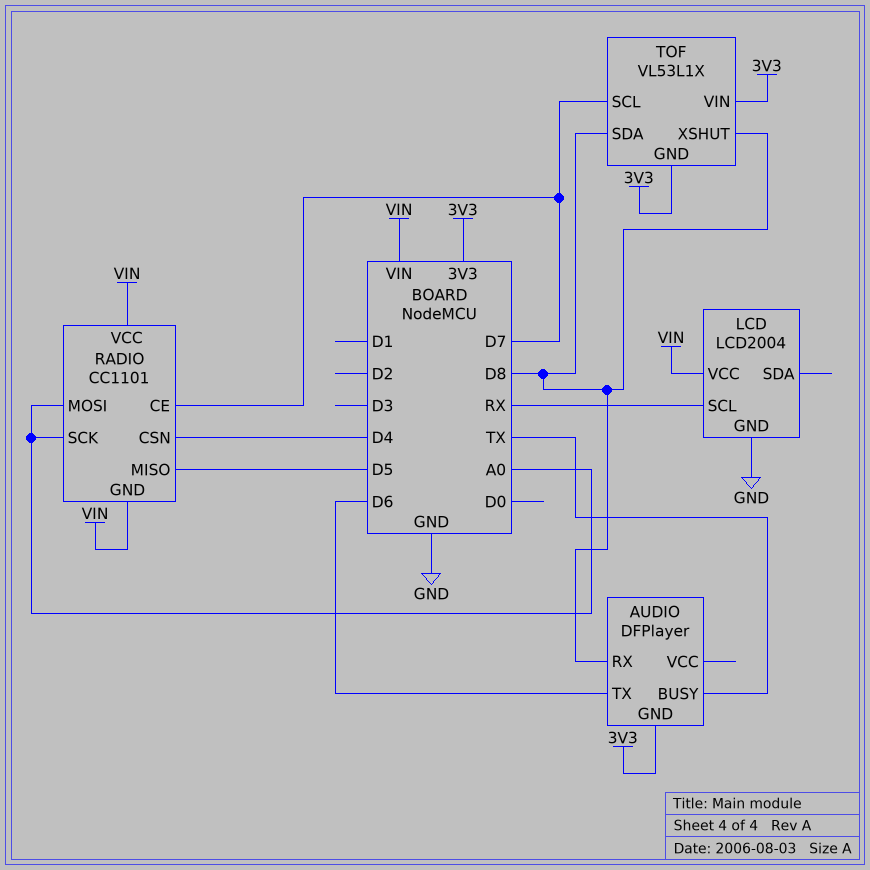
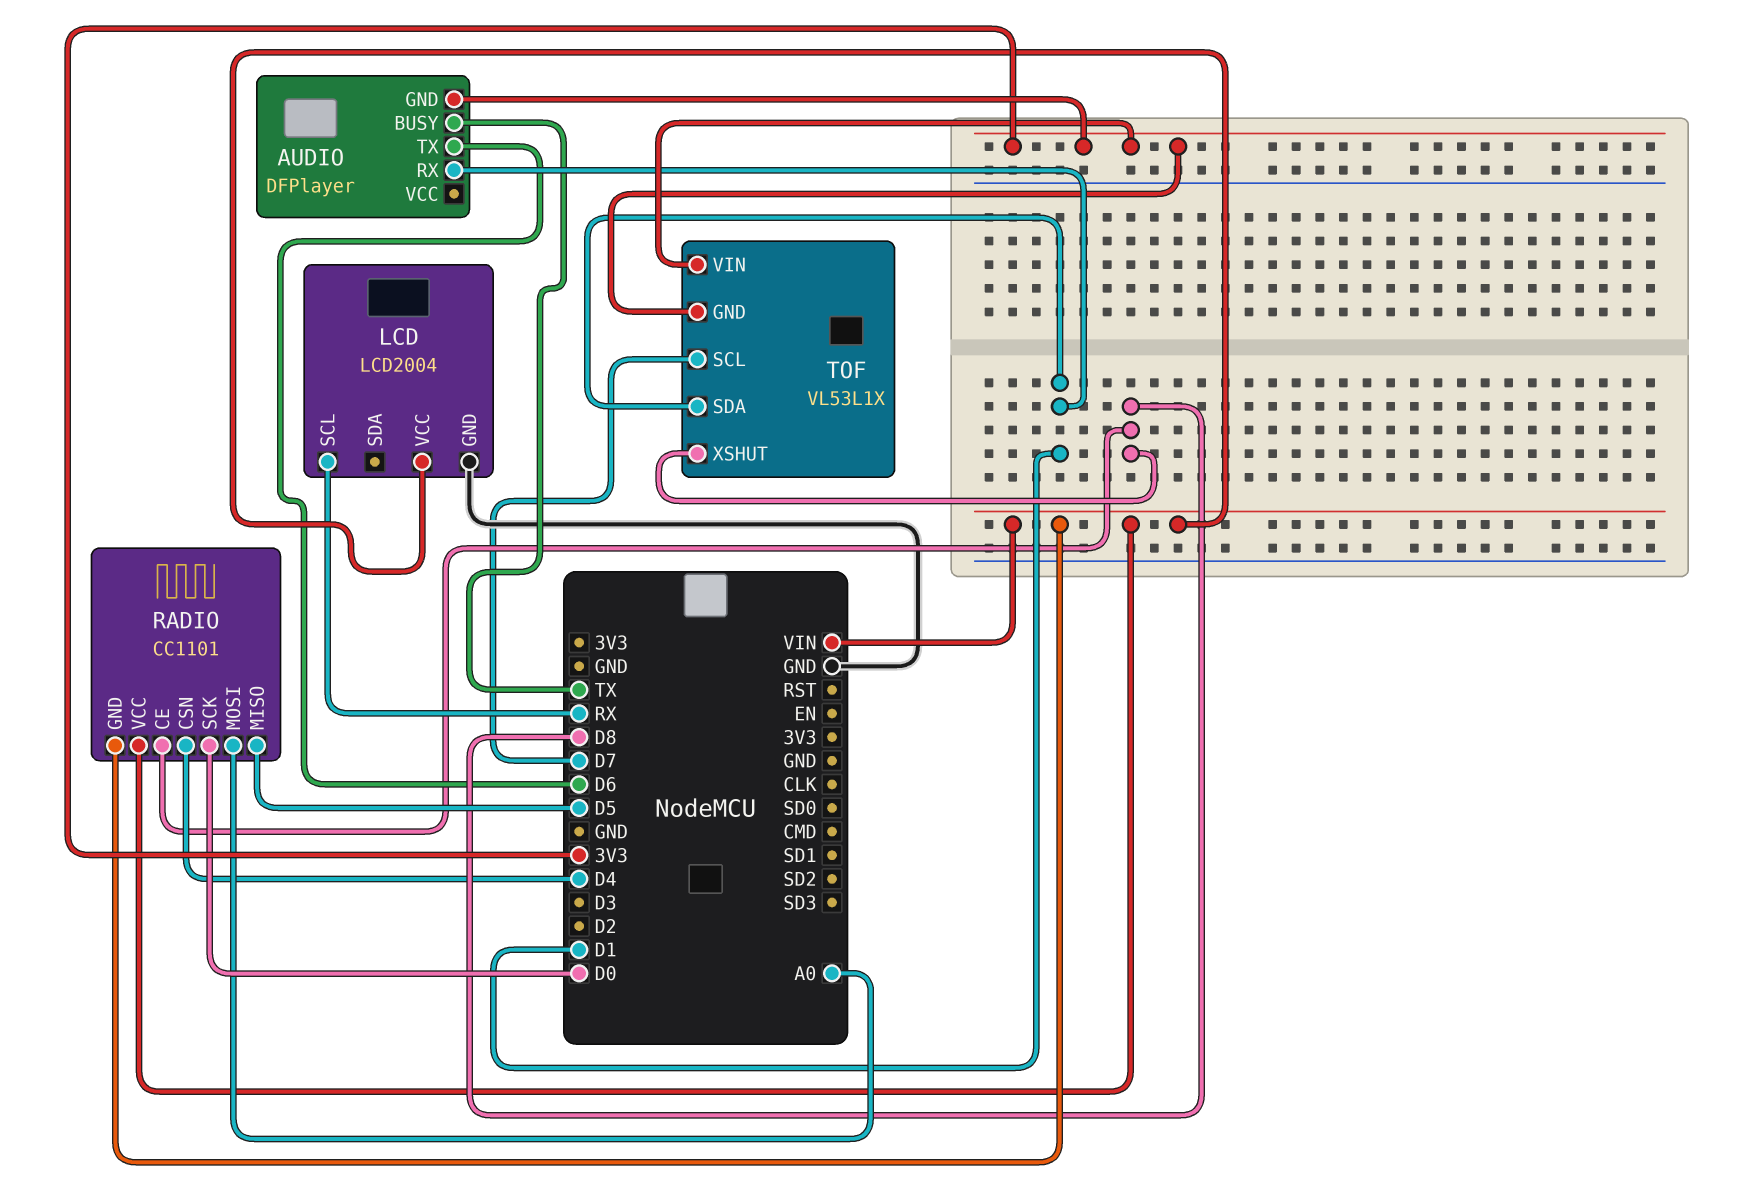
AUDIO pin RX: D8 -> D1
RADIO pin CE: D7 -> D8
RADIO pin SCK: A0 -> D0
TOF pin SDA: D8 -> D1

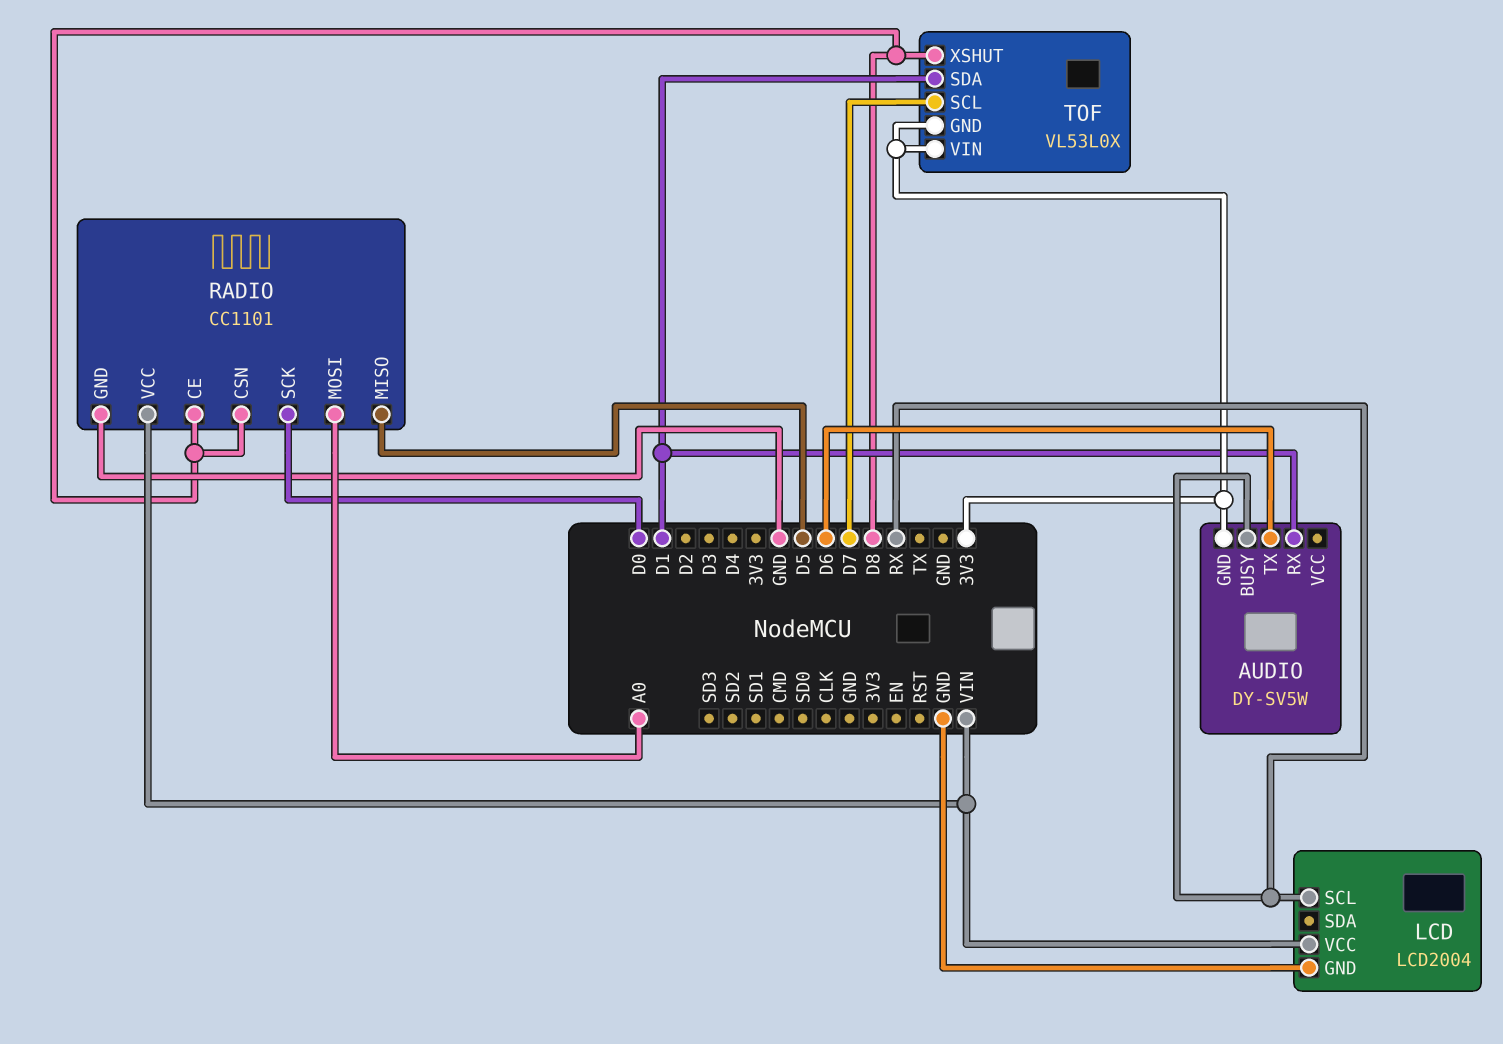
AUDIO: DFPlayer -> DY-SV5W
AUDIO pin BUSY: TX -> RX
RADIO pin CSN: D4 -> D8
RADIO pin GND: VIN -> GND
TOF: VL53L1X -> VL53L0X

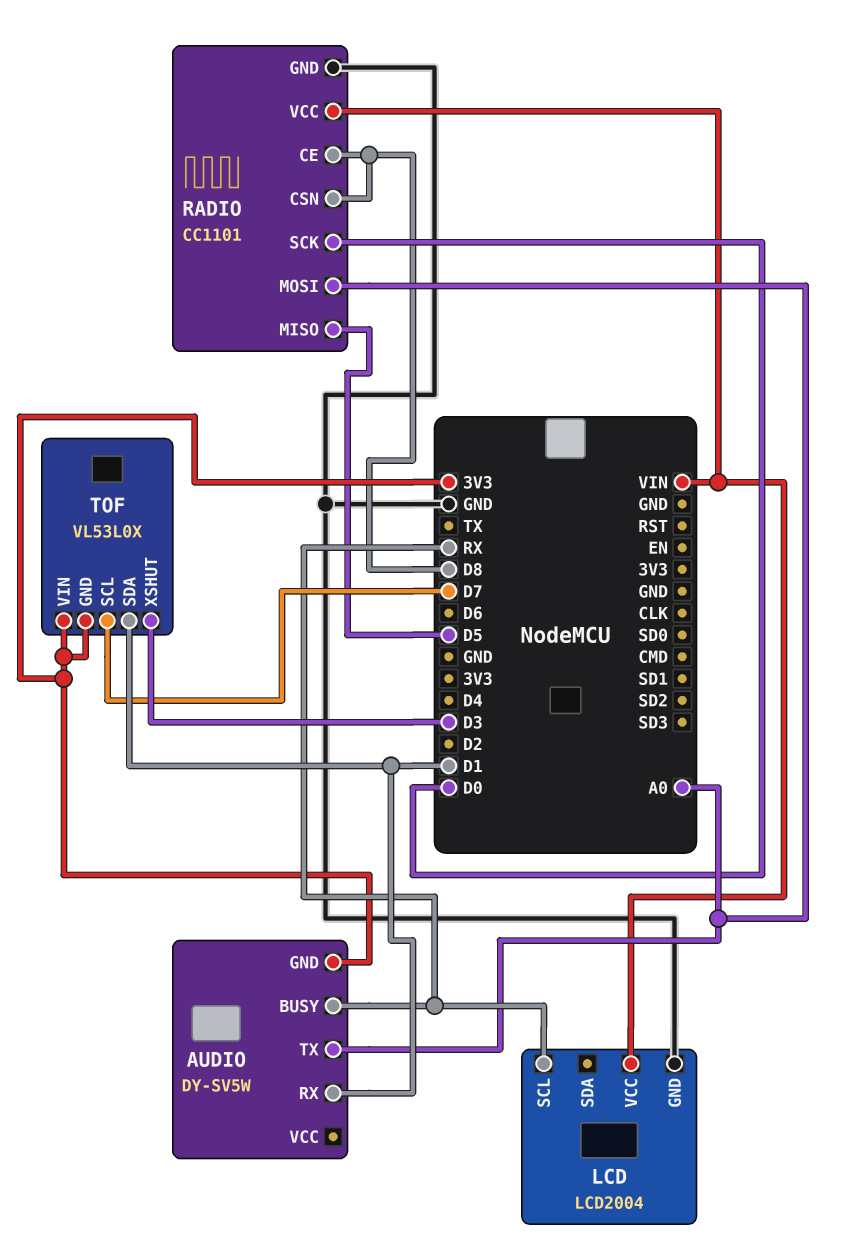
AUDIO pin TX: D6 -> A0
TOF pin XSHUT: D8 -> D3

